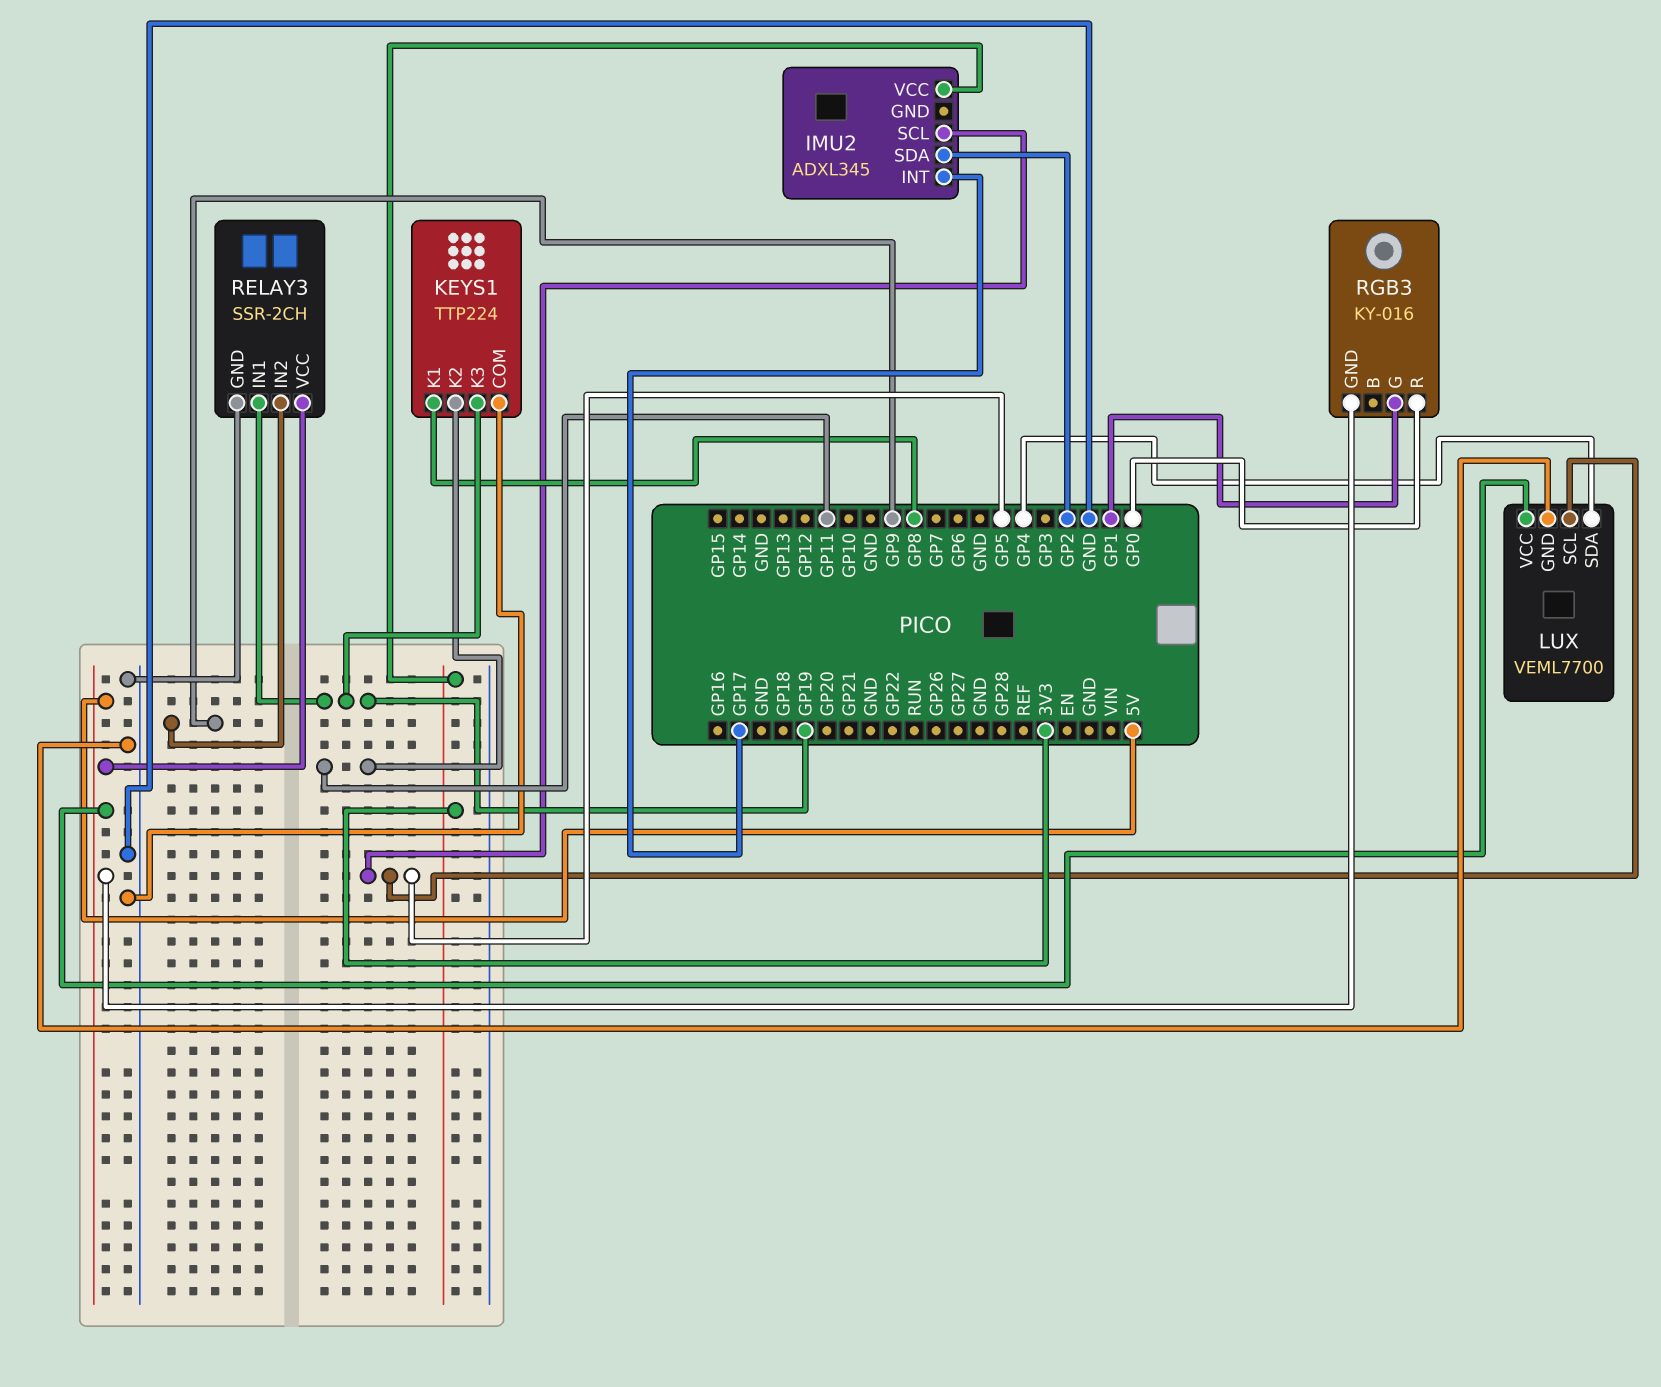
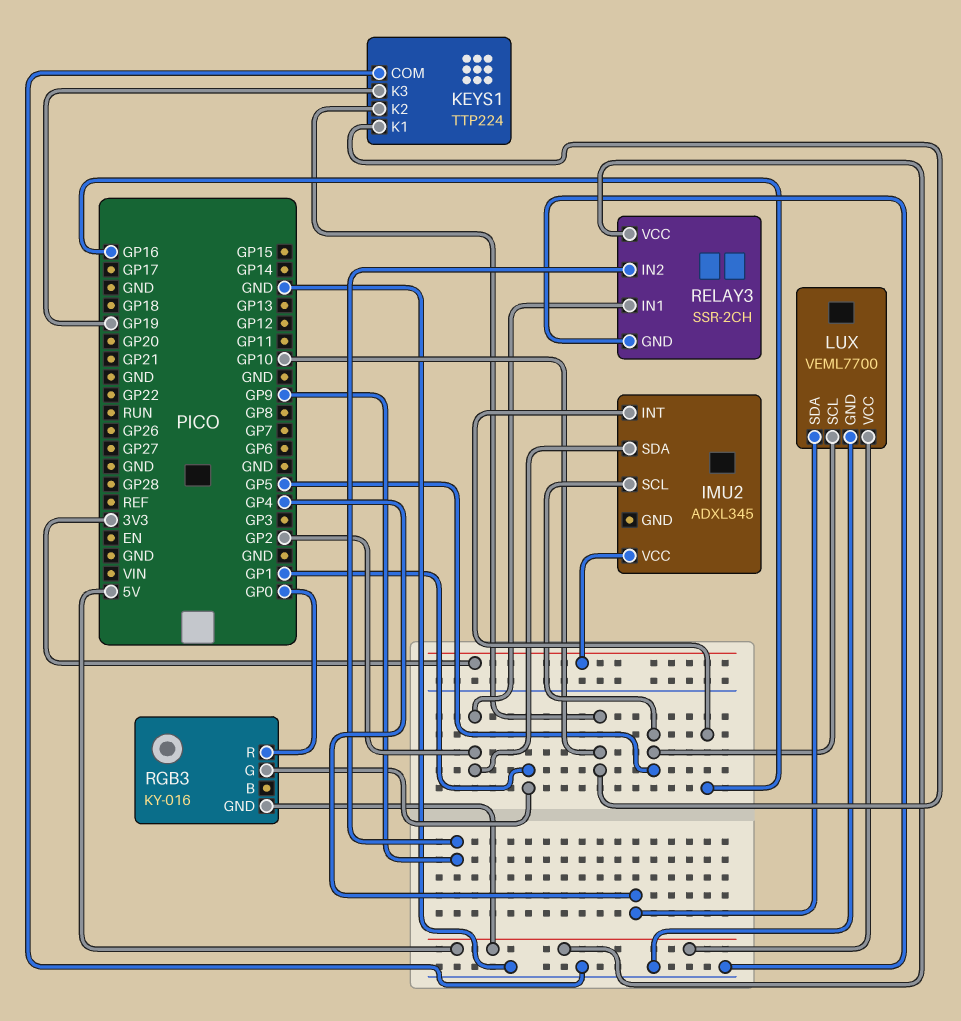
IMU2 pin INT: GP17 -> GP16
KEYS1 pin K1: GP8 -> GP10
KEYS1 pin K2: GP11 -> GP10
RELAY3 pin IN1: GP19 -> GP2

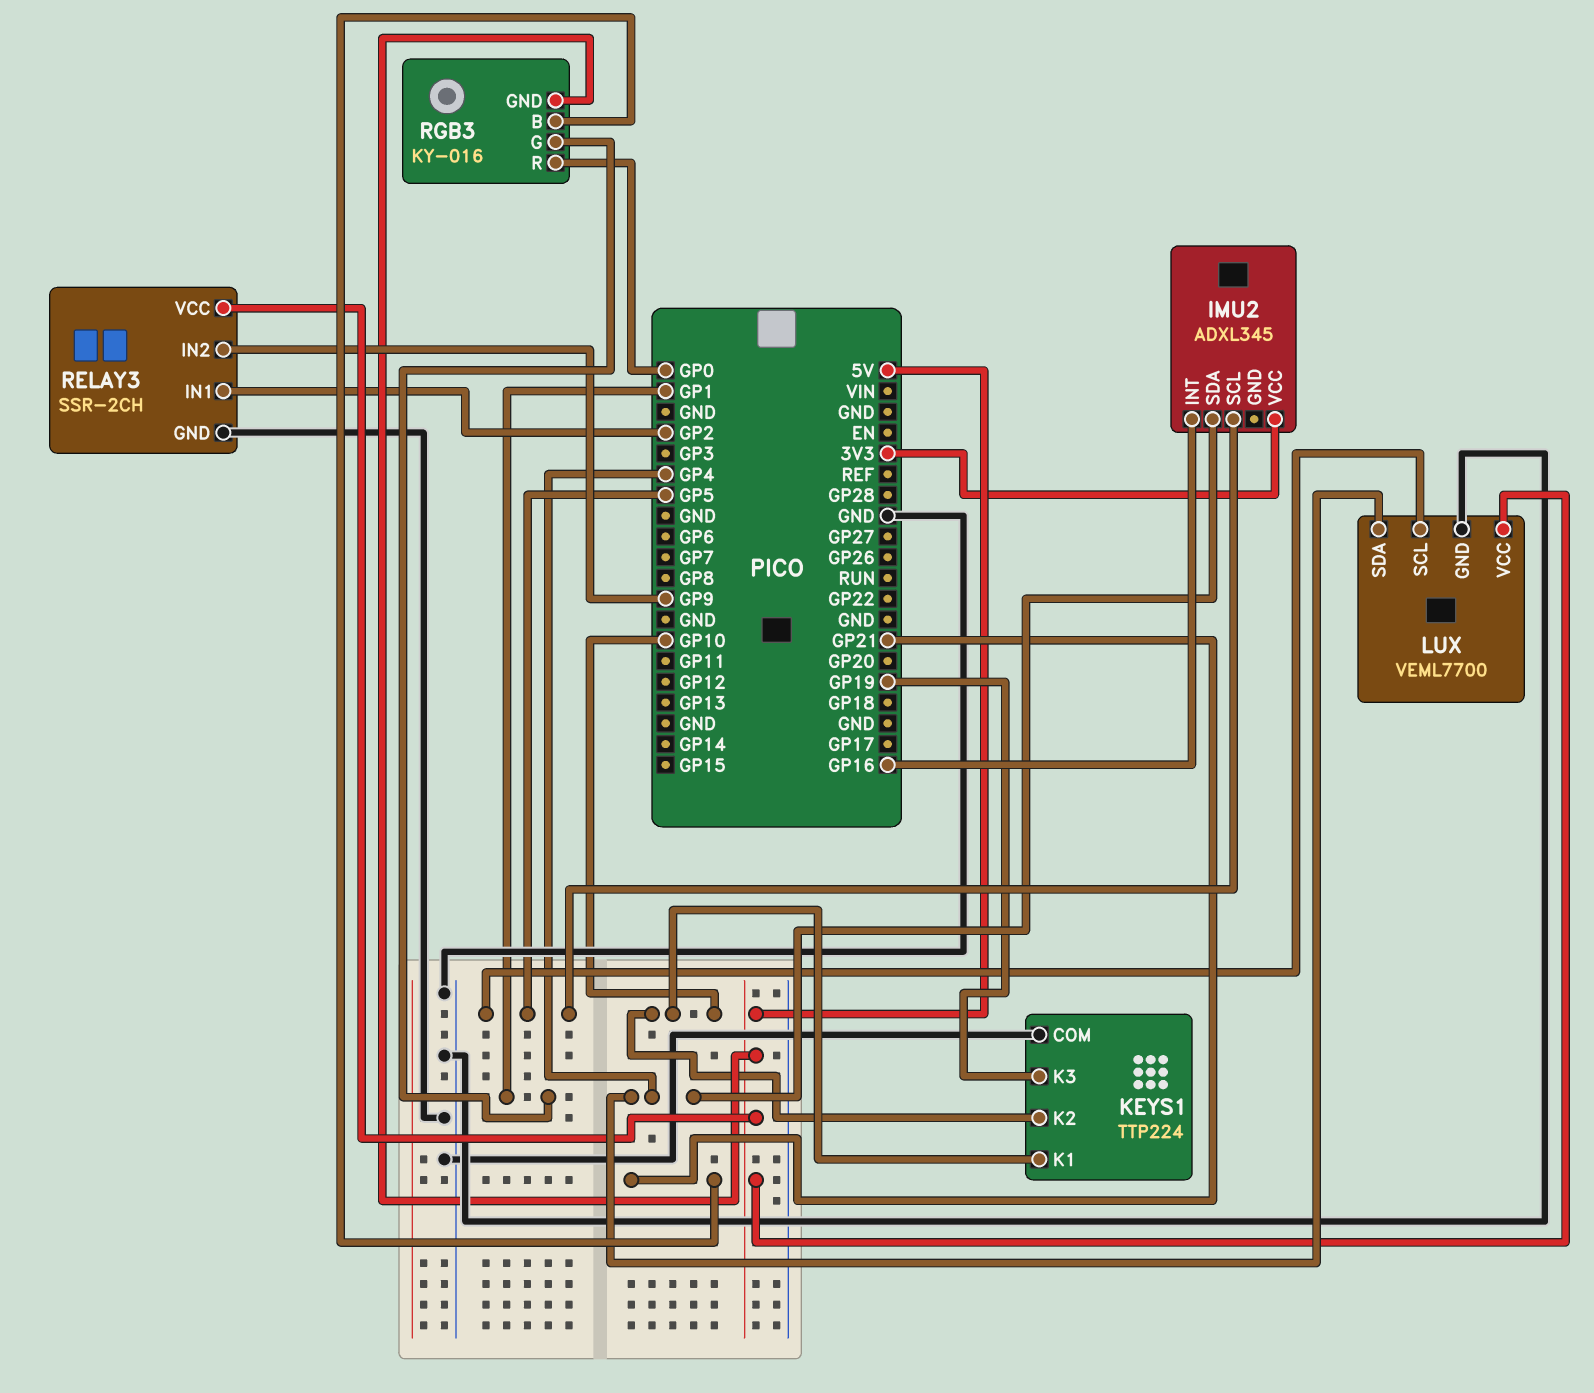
IMU2 pin SDA: GP2 -> GP4
RGB3 pin B: none -> GP21

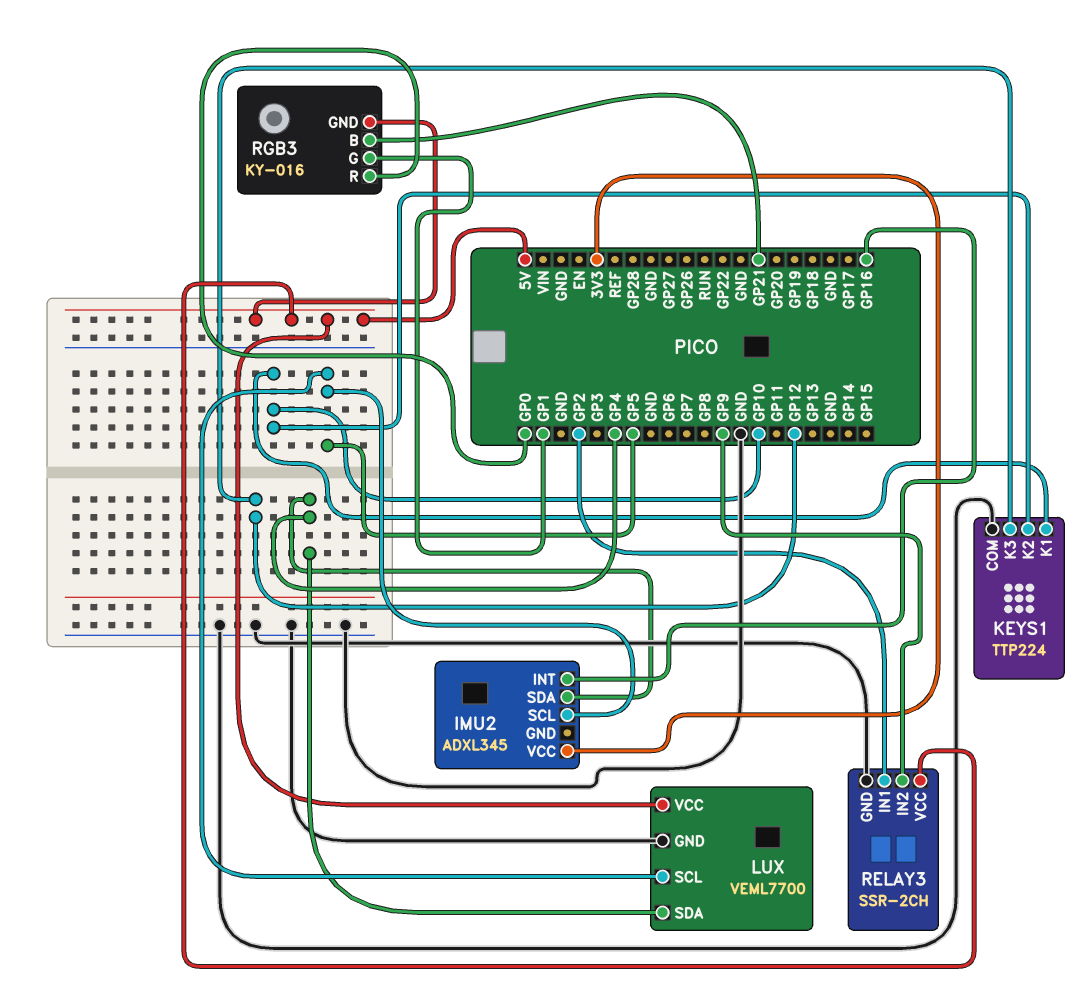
KEYS1 pin K3: GP19 -> GP12

